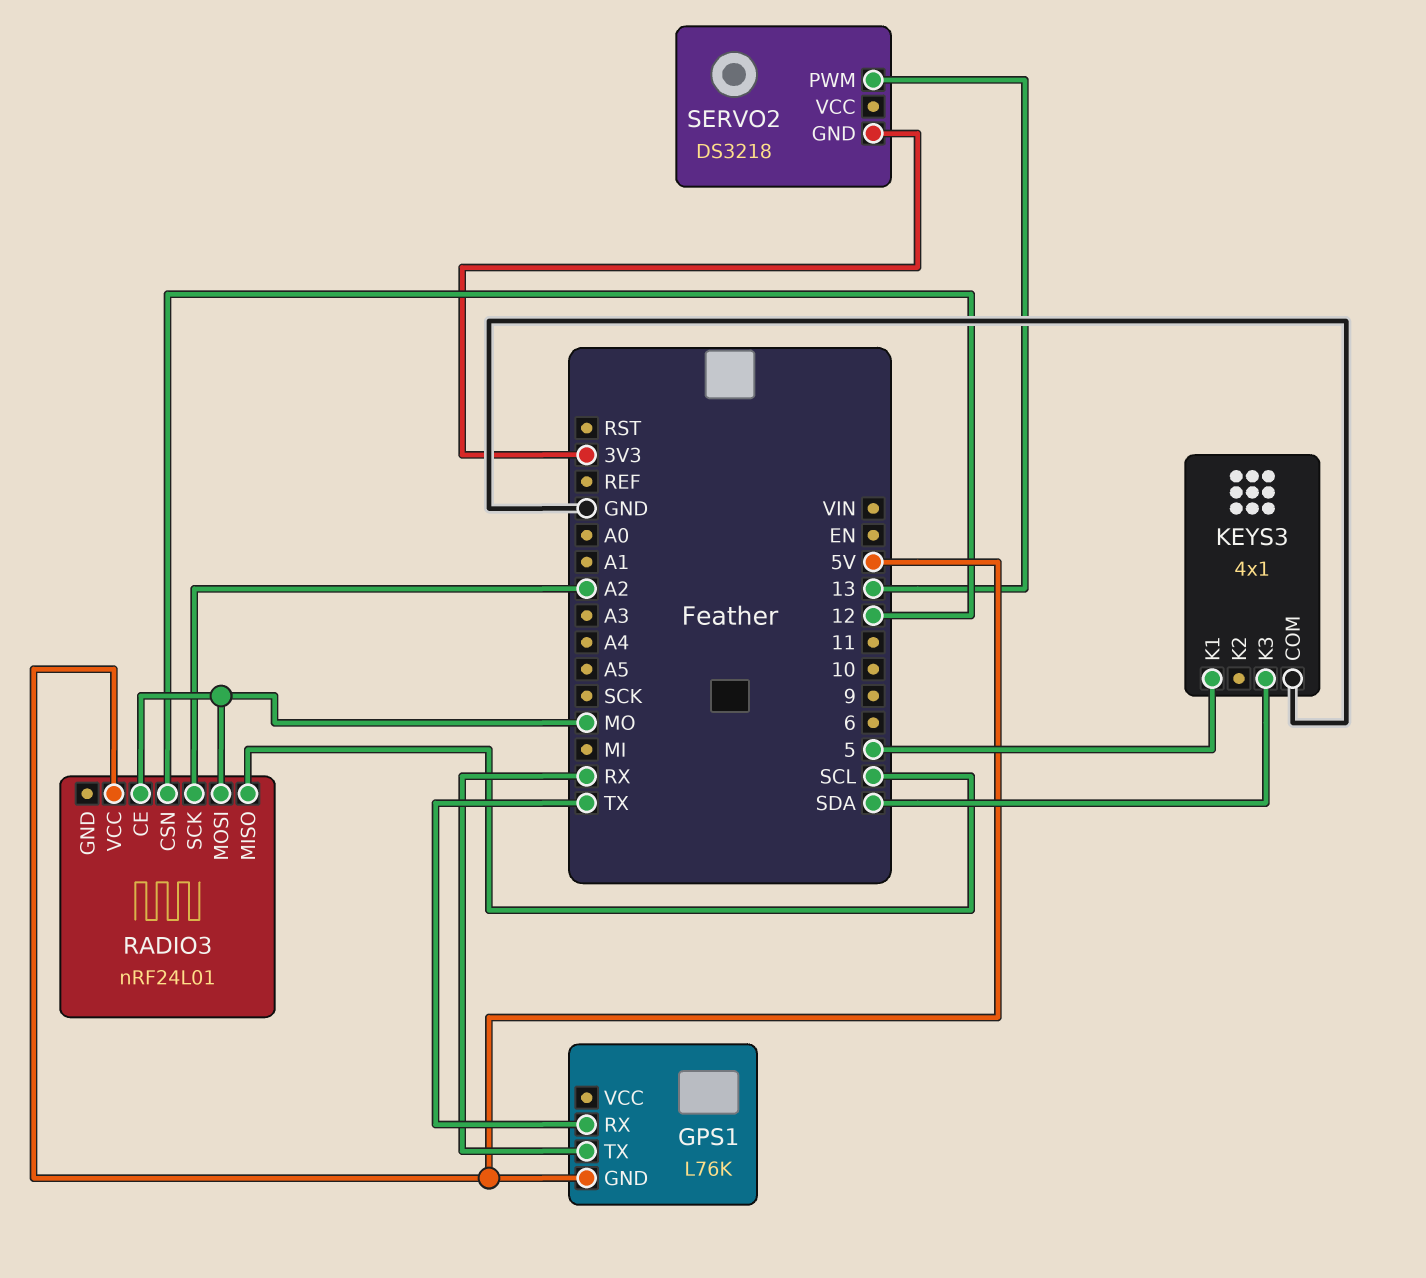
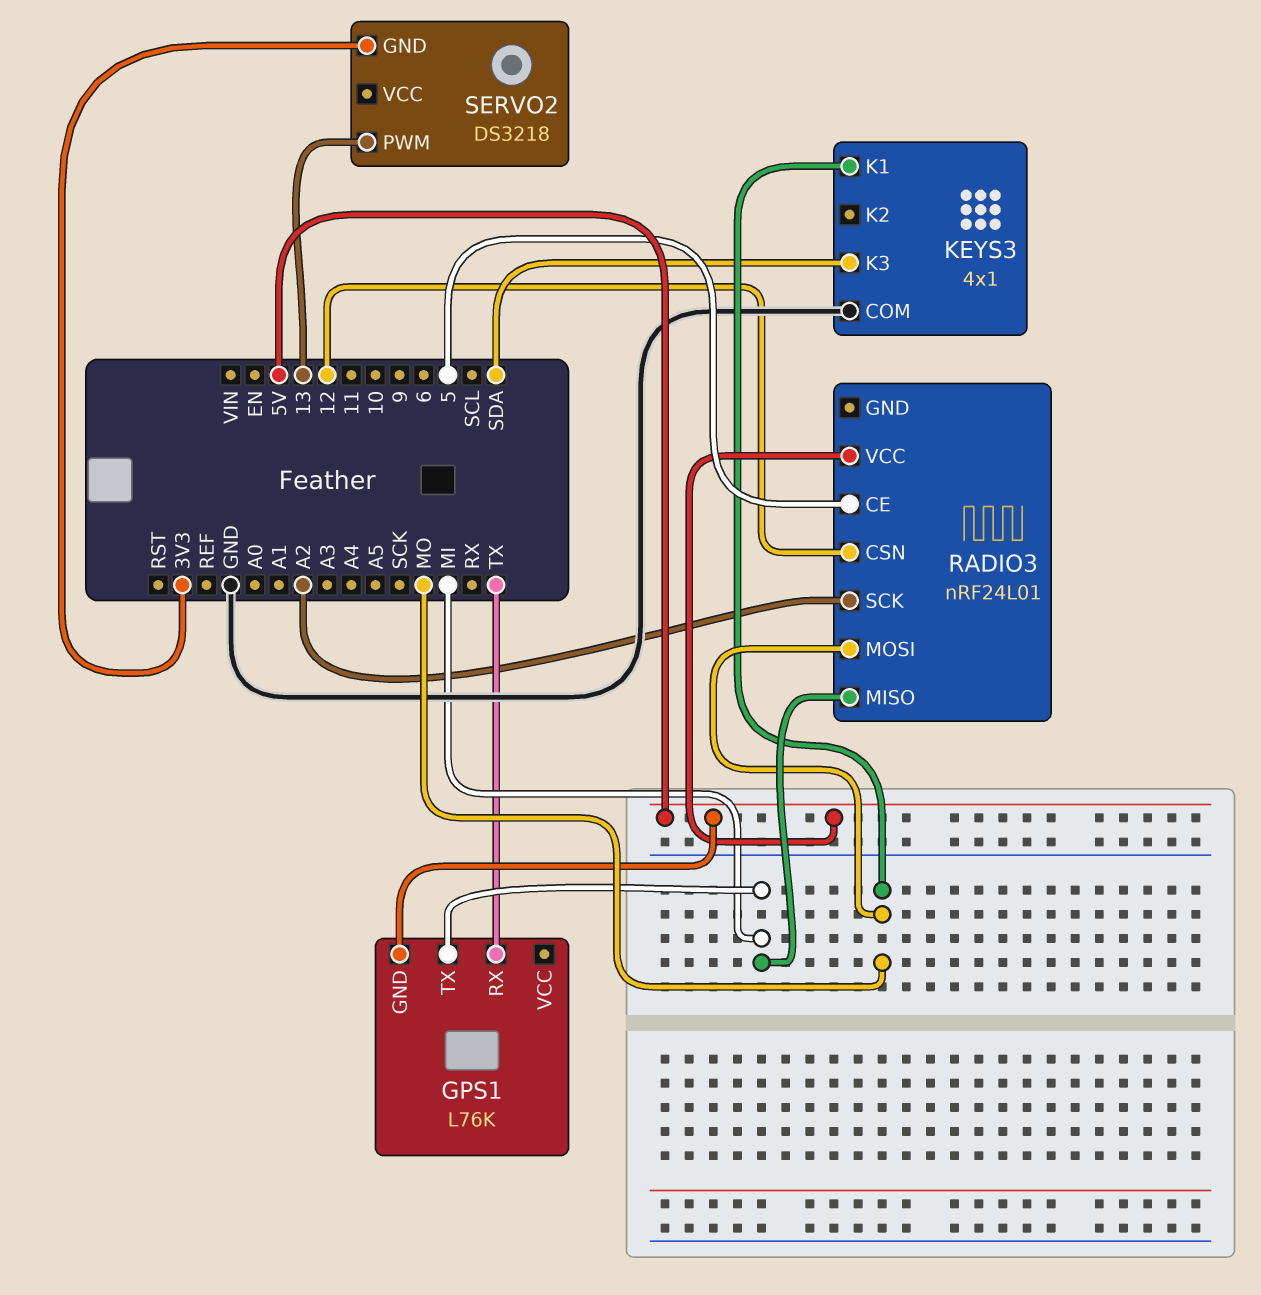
GPS1 pin TX: RX -> MI
KEYS3 pin K1: 5 -> MO
RADIO3 pin CE: MO -> 5
RADIO3 pin MISO: SCL -> MI

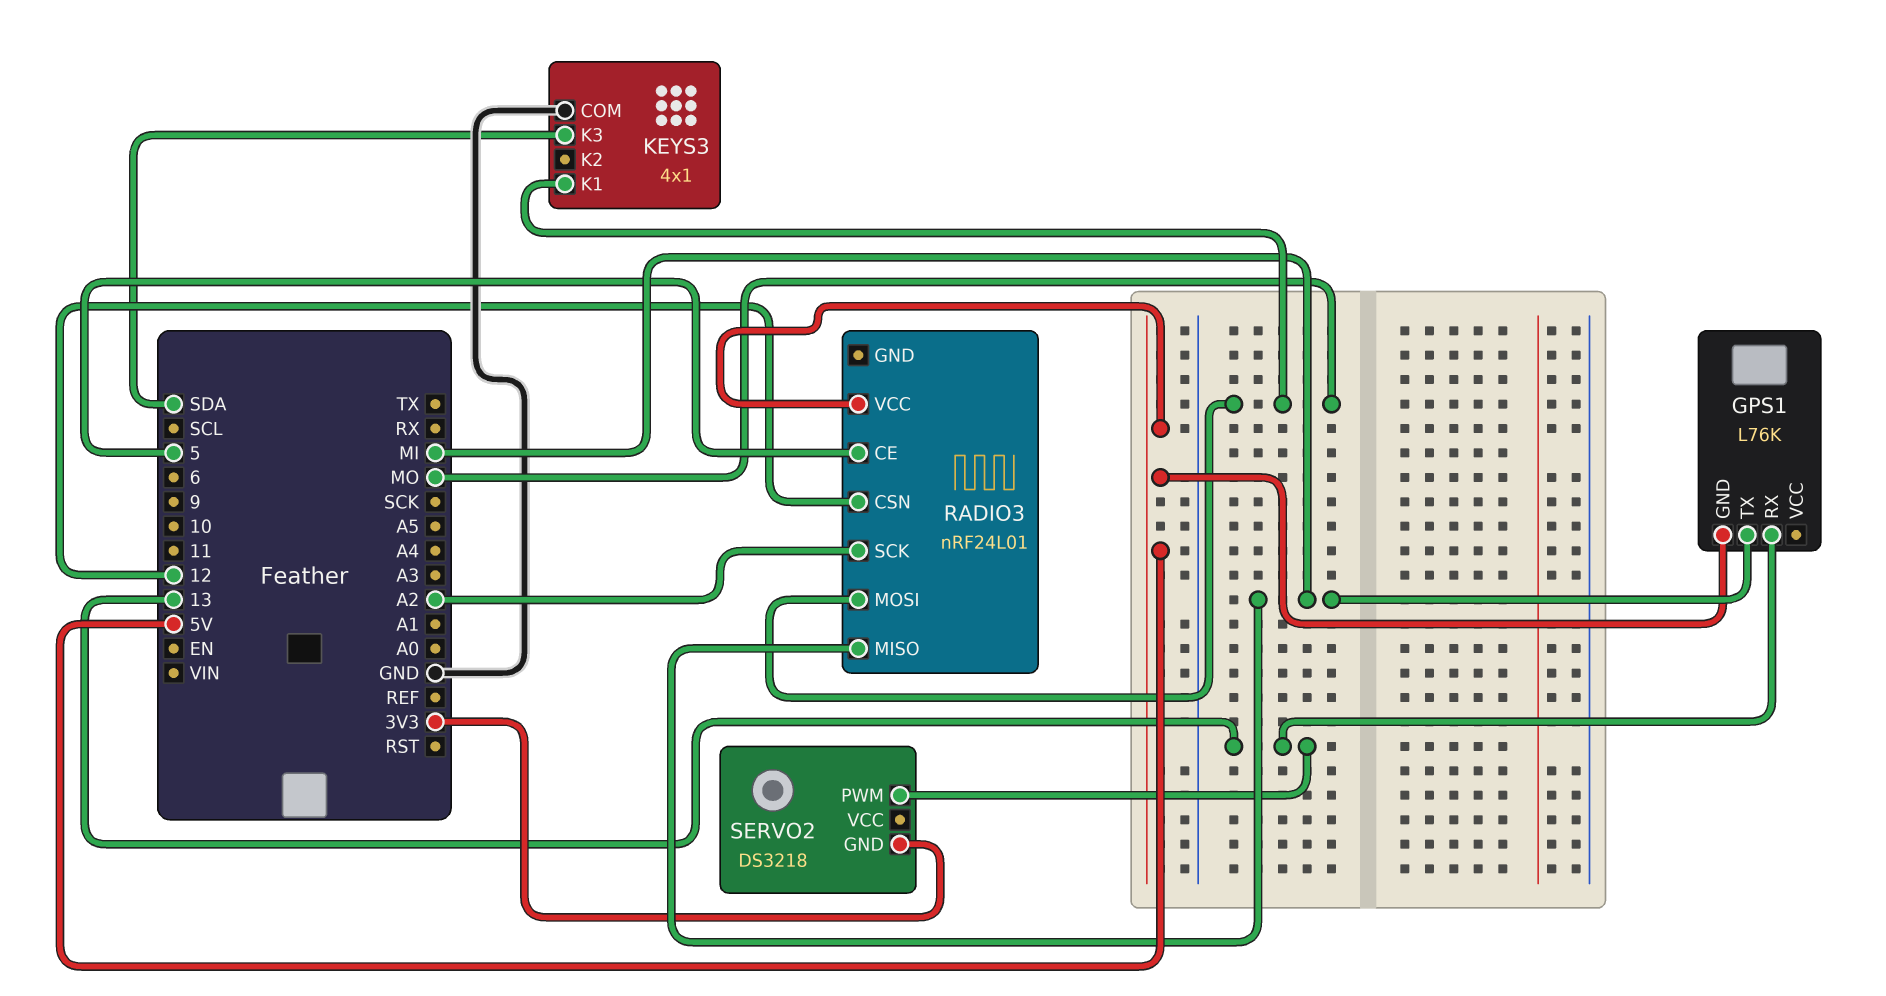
GPS1 pin RX: TX -> 13

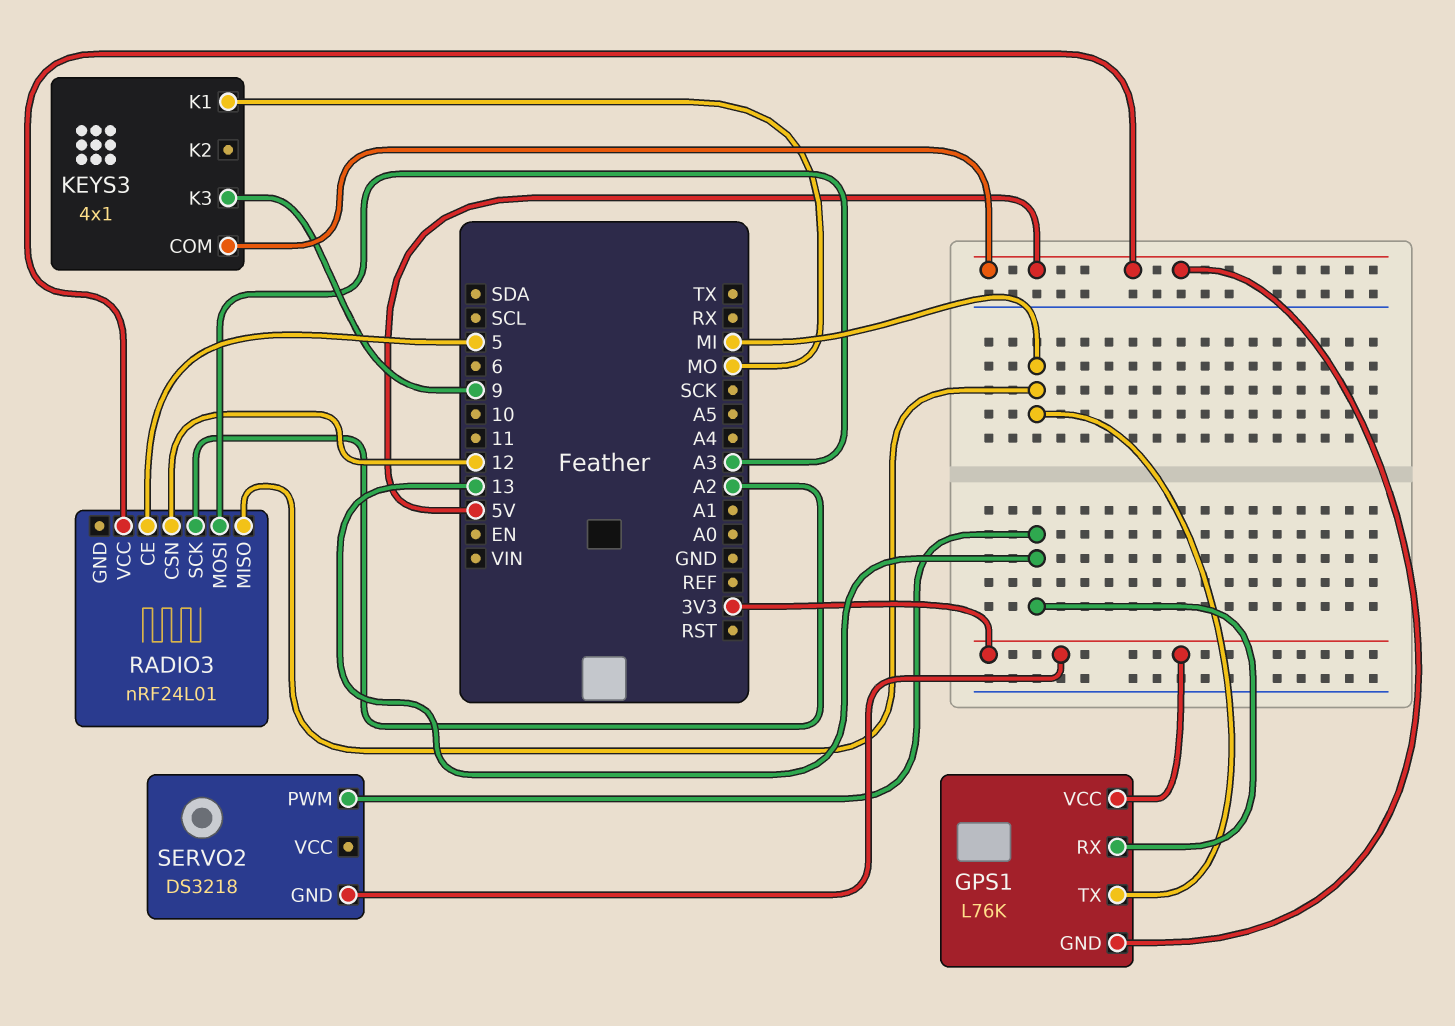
GPS1 pin VCC: none -> 3V3
KEYS3 pin COM: GND -> 5V
KEYS3 pin K3: SDA -> 9
RADIO3 pin MOSI: MO -> A3

